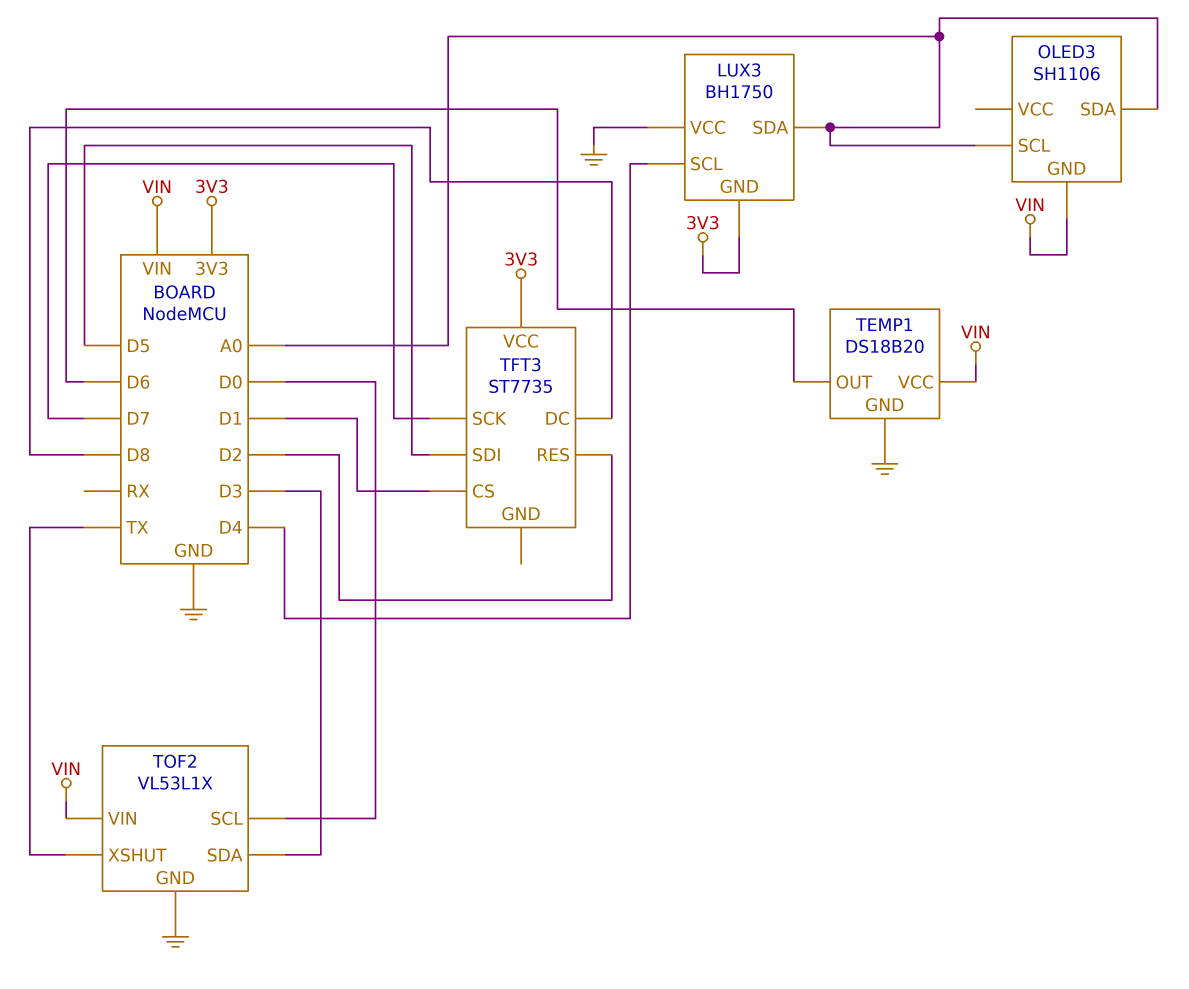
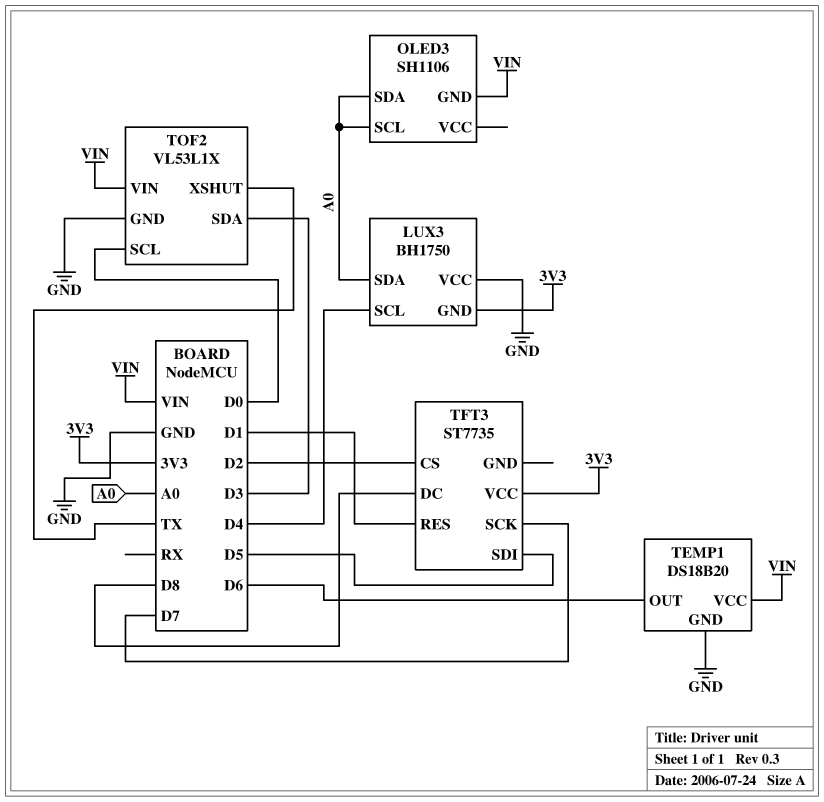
TFT3 pin CS: D1 -> D2
TFT3 pin RES: D2 -> D1

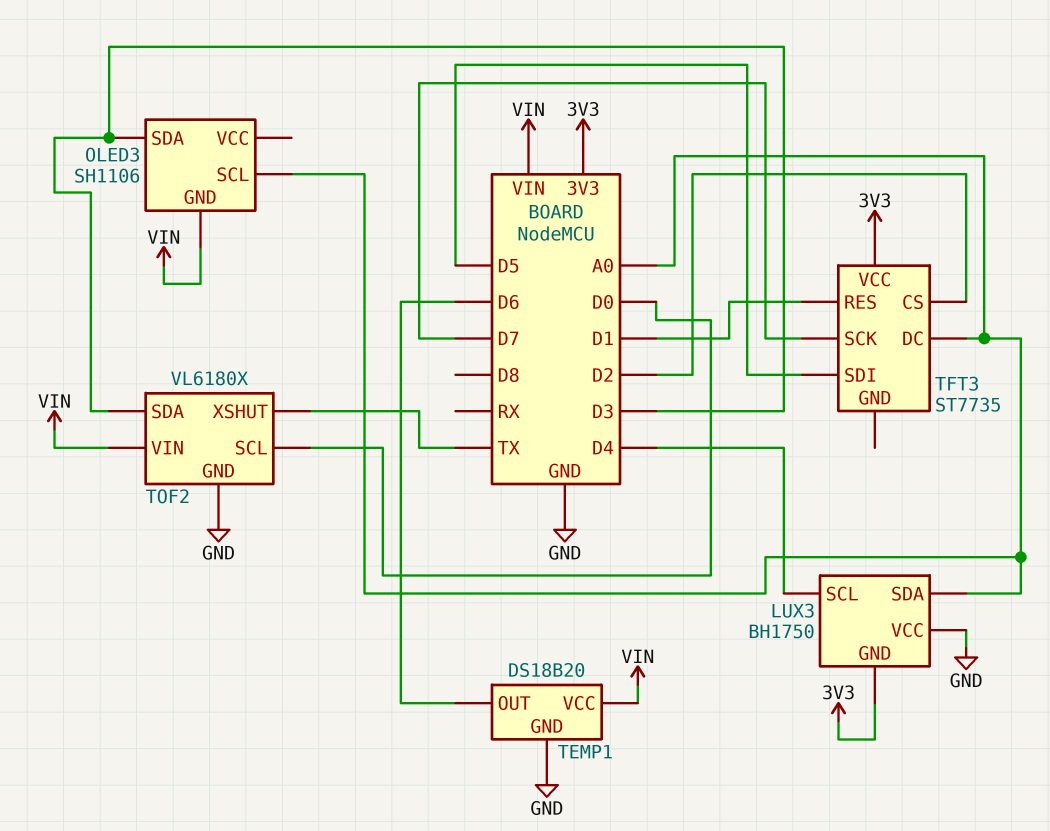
OLED3 pin SDA: A0 -> D3
TFT3 pin DC: D8 -> A0
TOF2: VL53L1X -> VL6180X

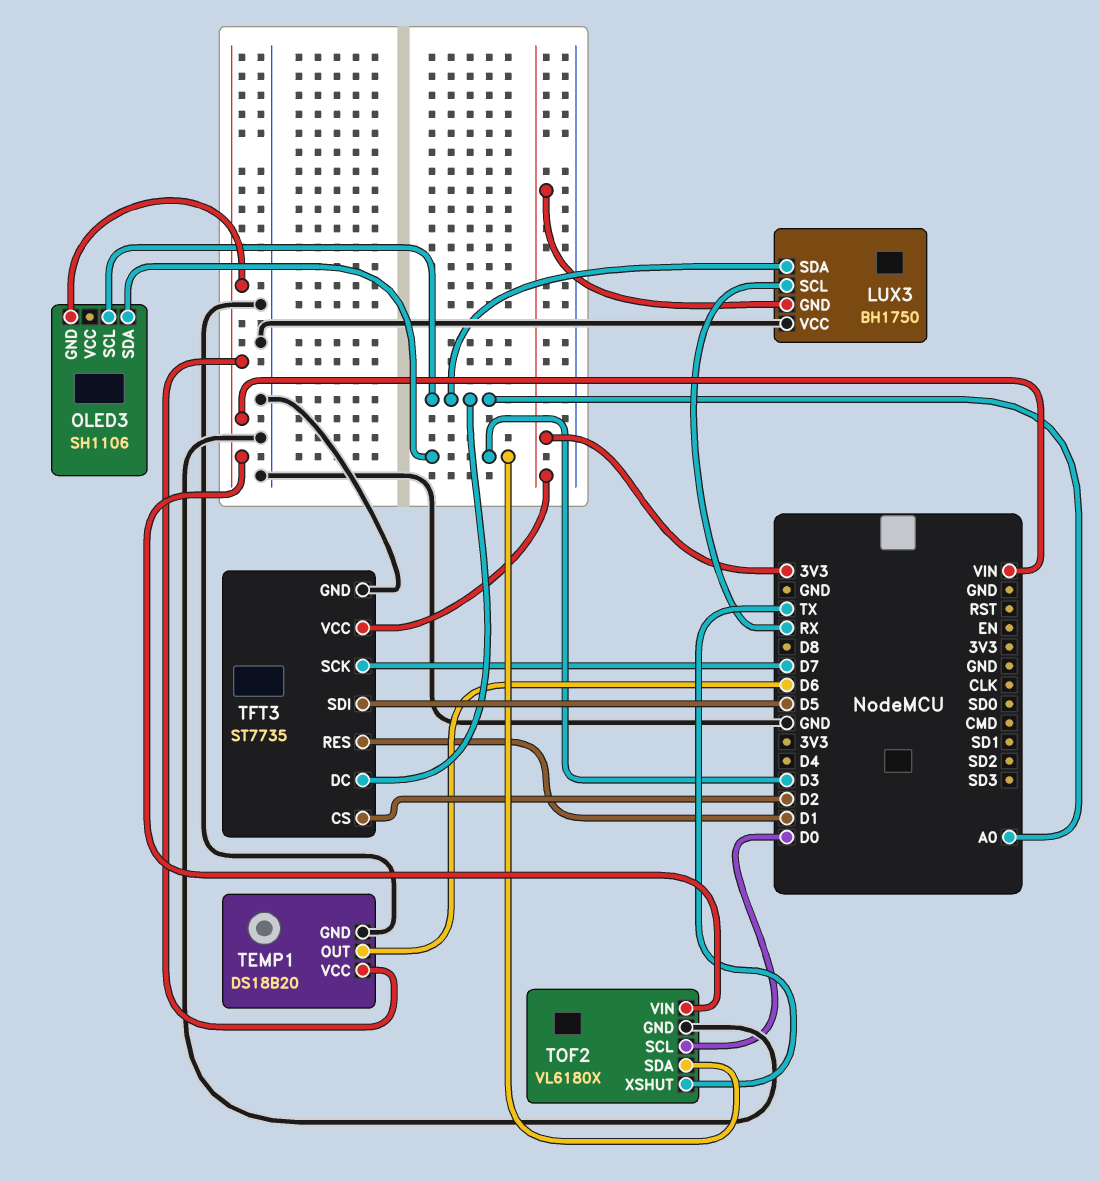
LUX3 pin SCL: D4 -> RX
TFT3 pin GND: none -> GND

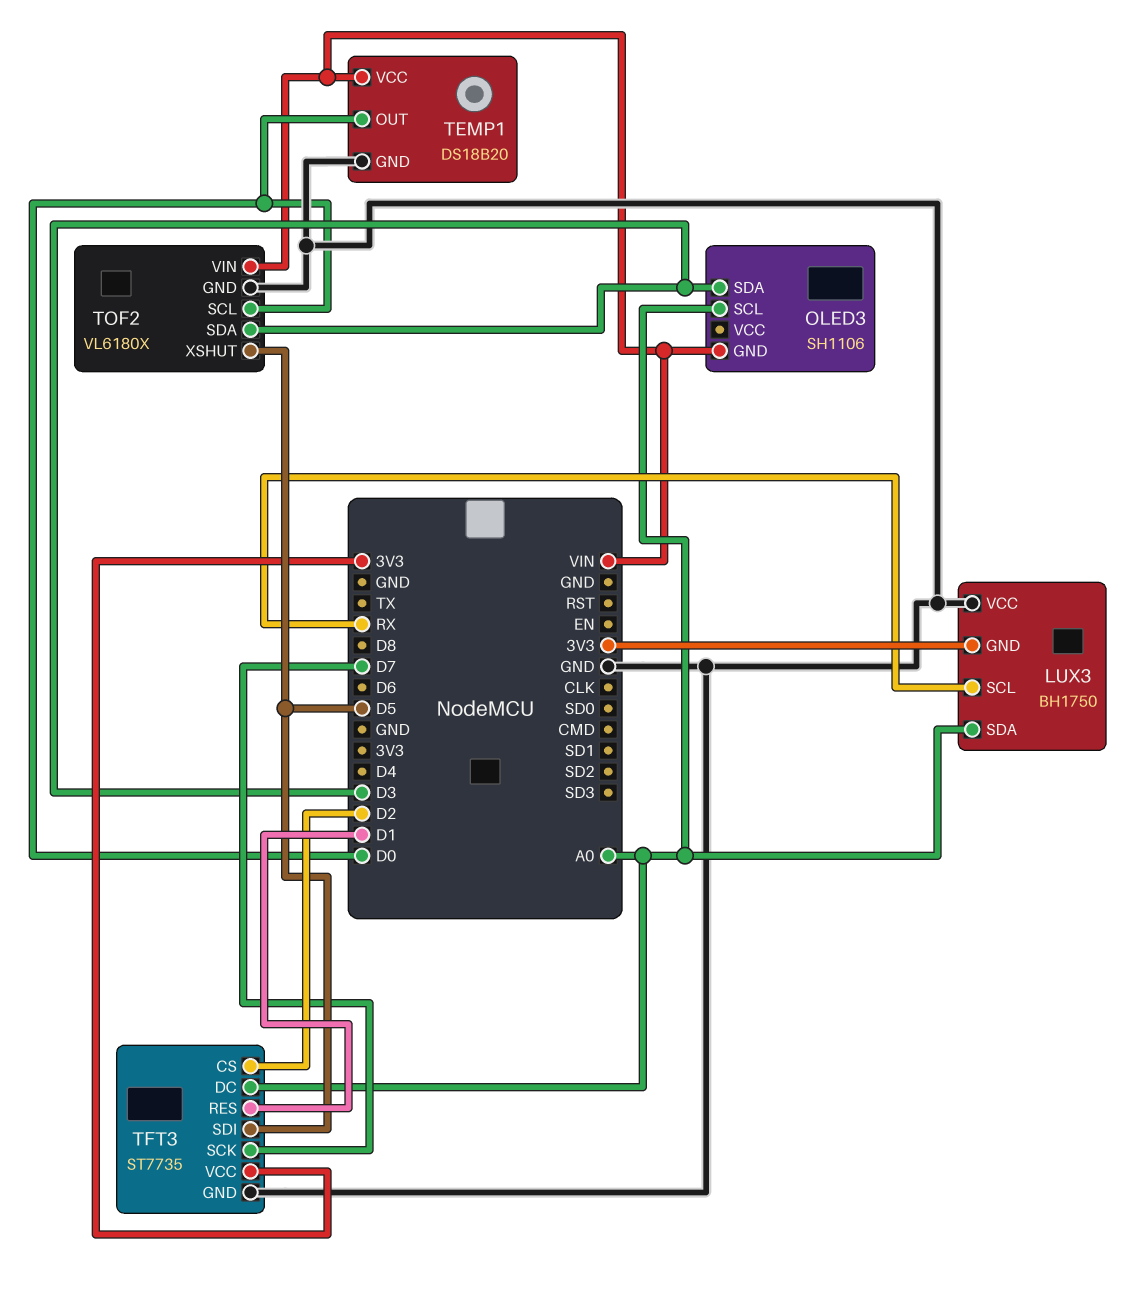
TEMP1 pin OUT: D6 -> D0
TOF2 pin XSHUT: TX -> D5

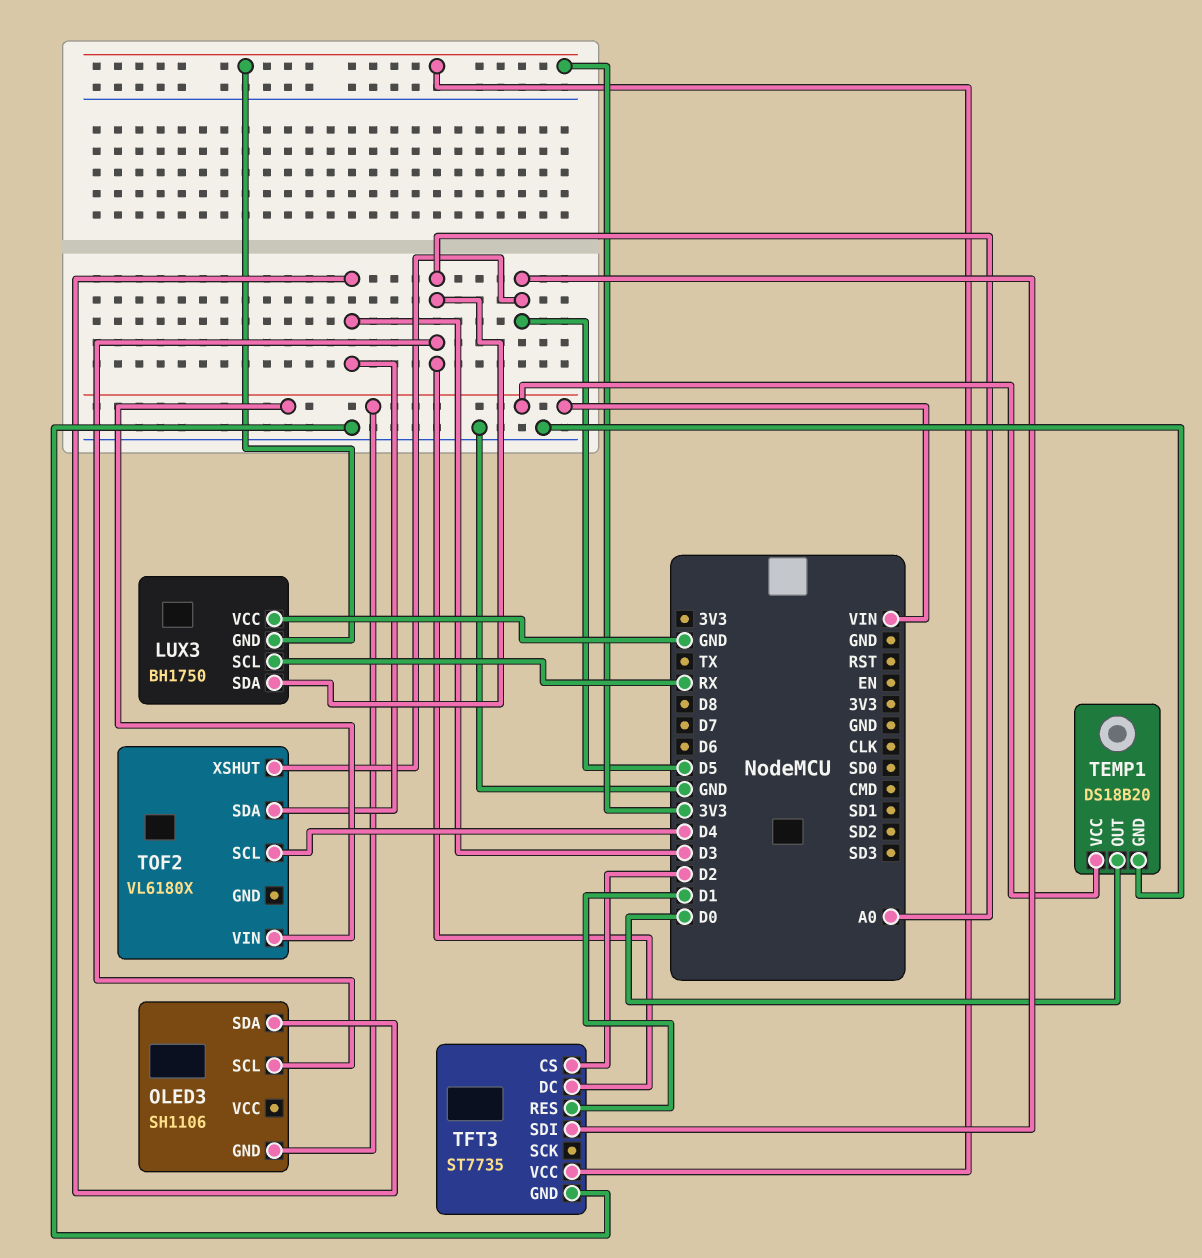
TFT3 pin SCK: D7 -> none
TOF2 pin GND: GND -> none
TOF2 pin SCL: D0 -> D4

